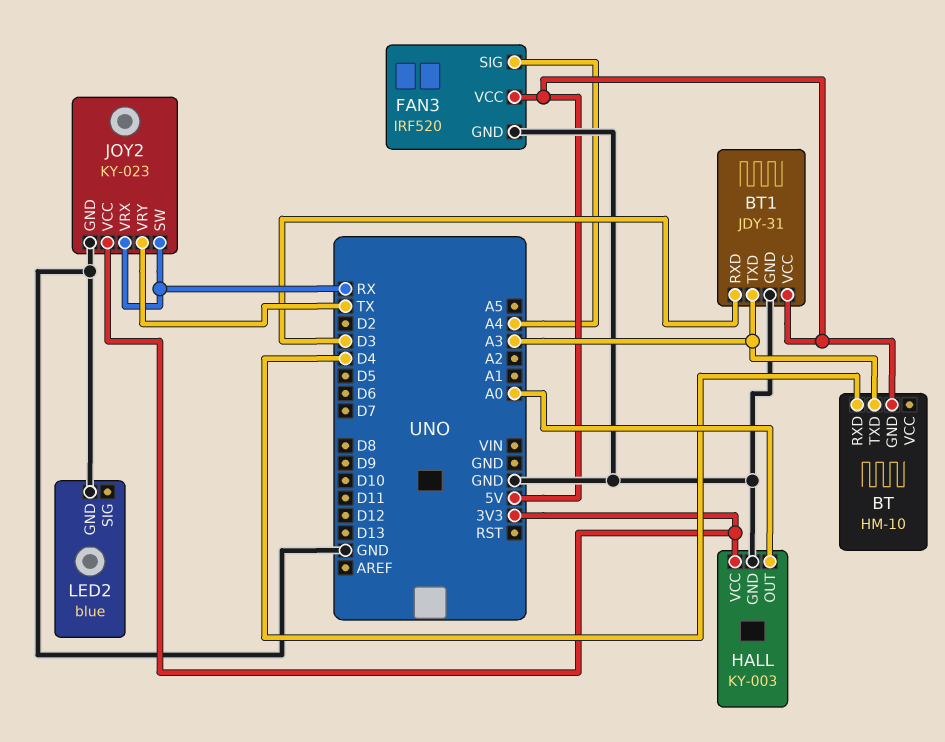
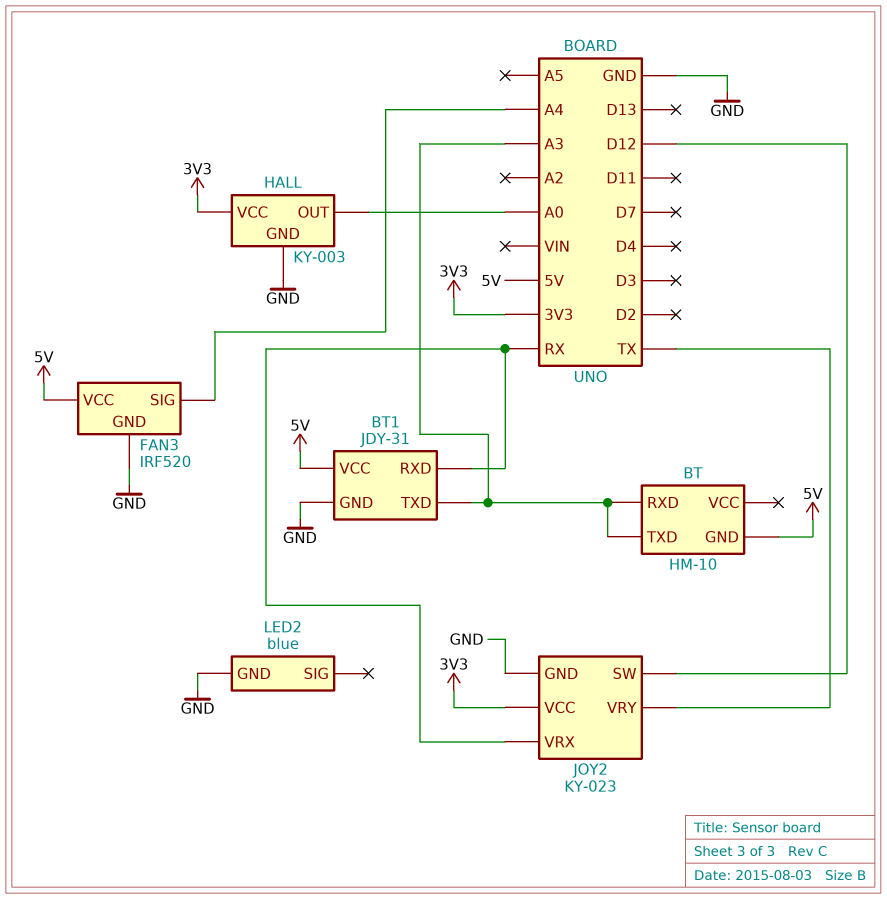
BT pin RXD: D4 -> A3
BT1 pin RXD: D3 -> RX
JOY2 pin SW: RX -> D12

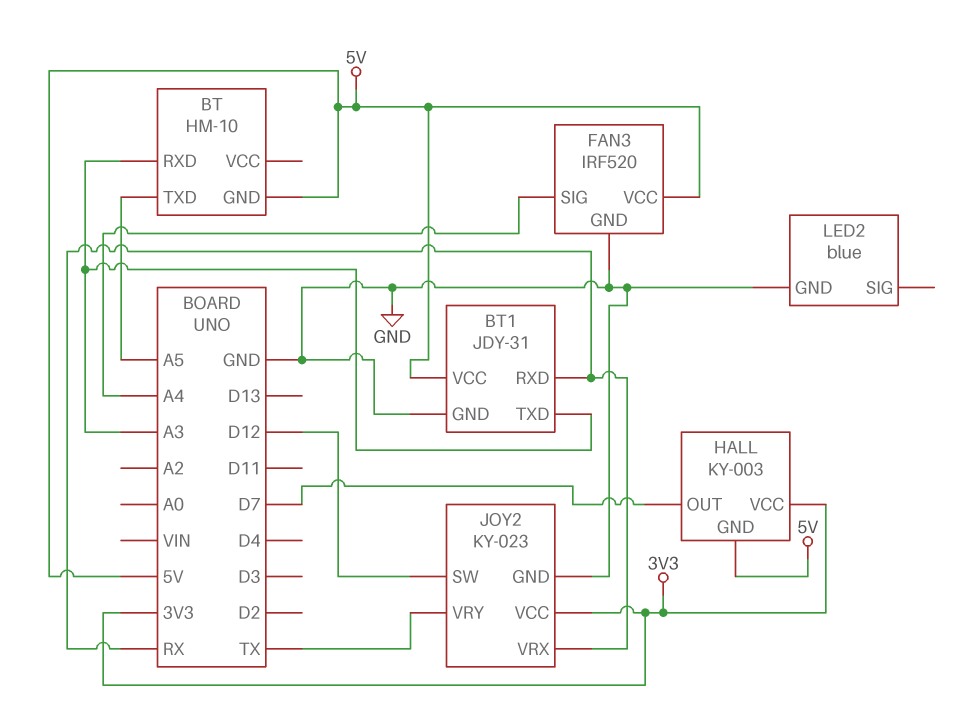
BT pin TXD: A3 -> A5
HALL pin GND: GND -> 5V
HALL pin OUT: A0 -> D7

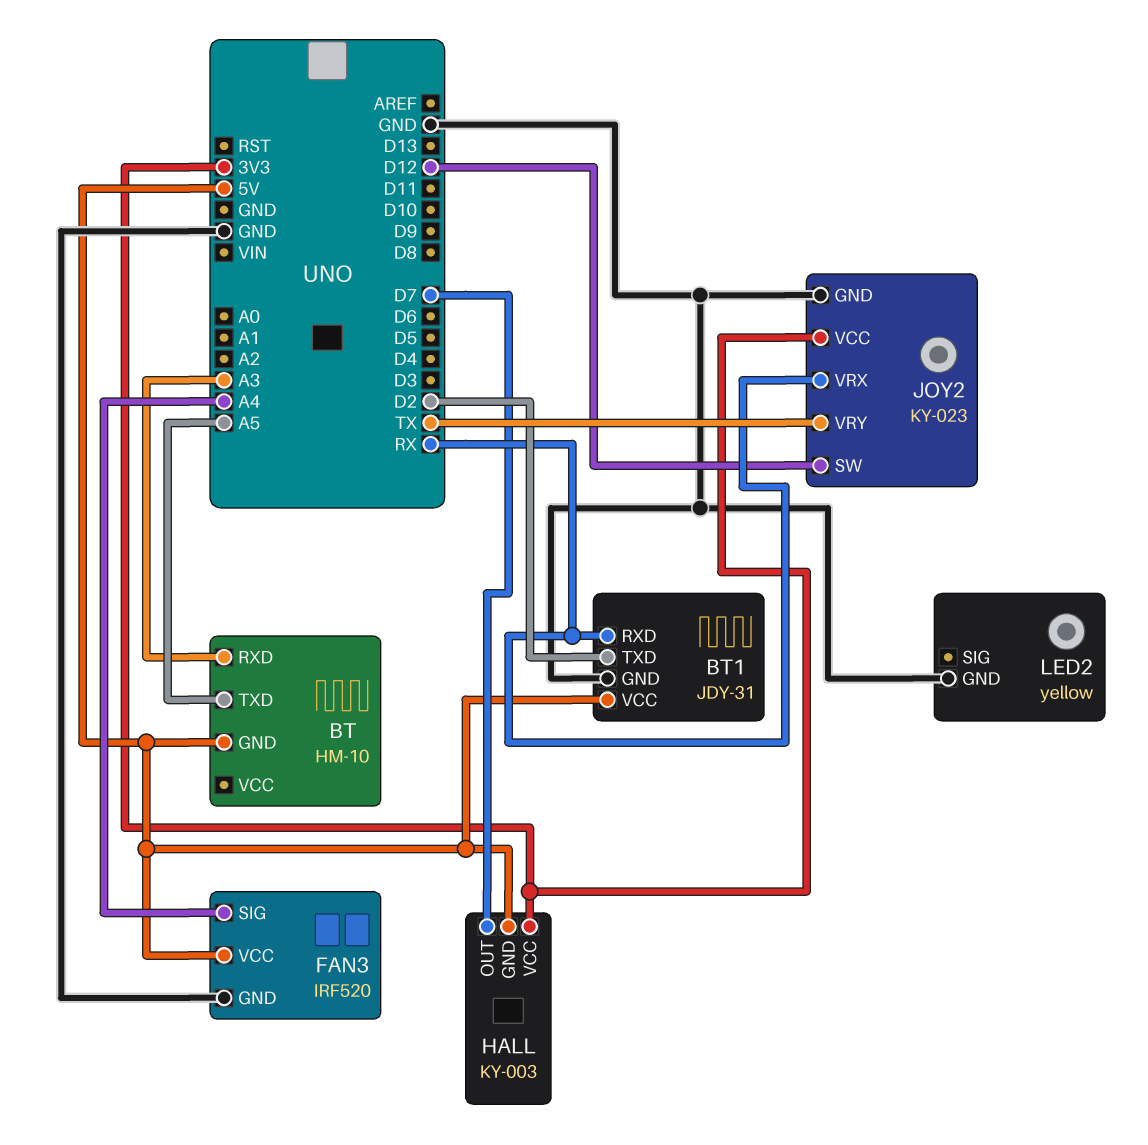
BT1 pin TXD: A3 -> D2
LED2: blue -> yellow

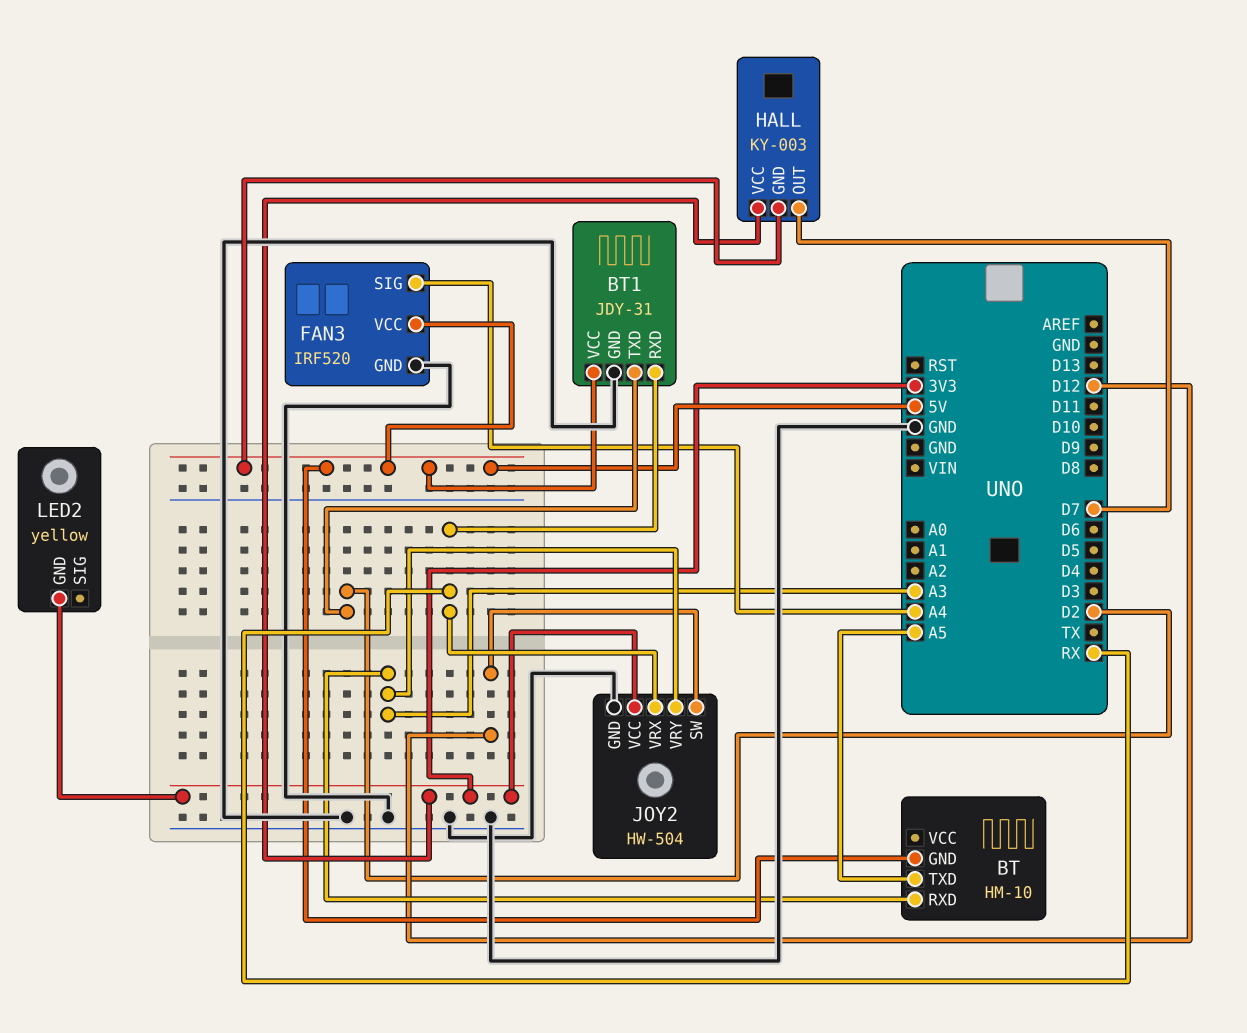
JOY2: KY-023 -> HW-504
JOY2 pin VRY: TX -> A3
LED2 pin GND: GND -> 3V3

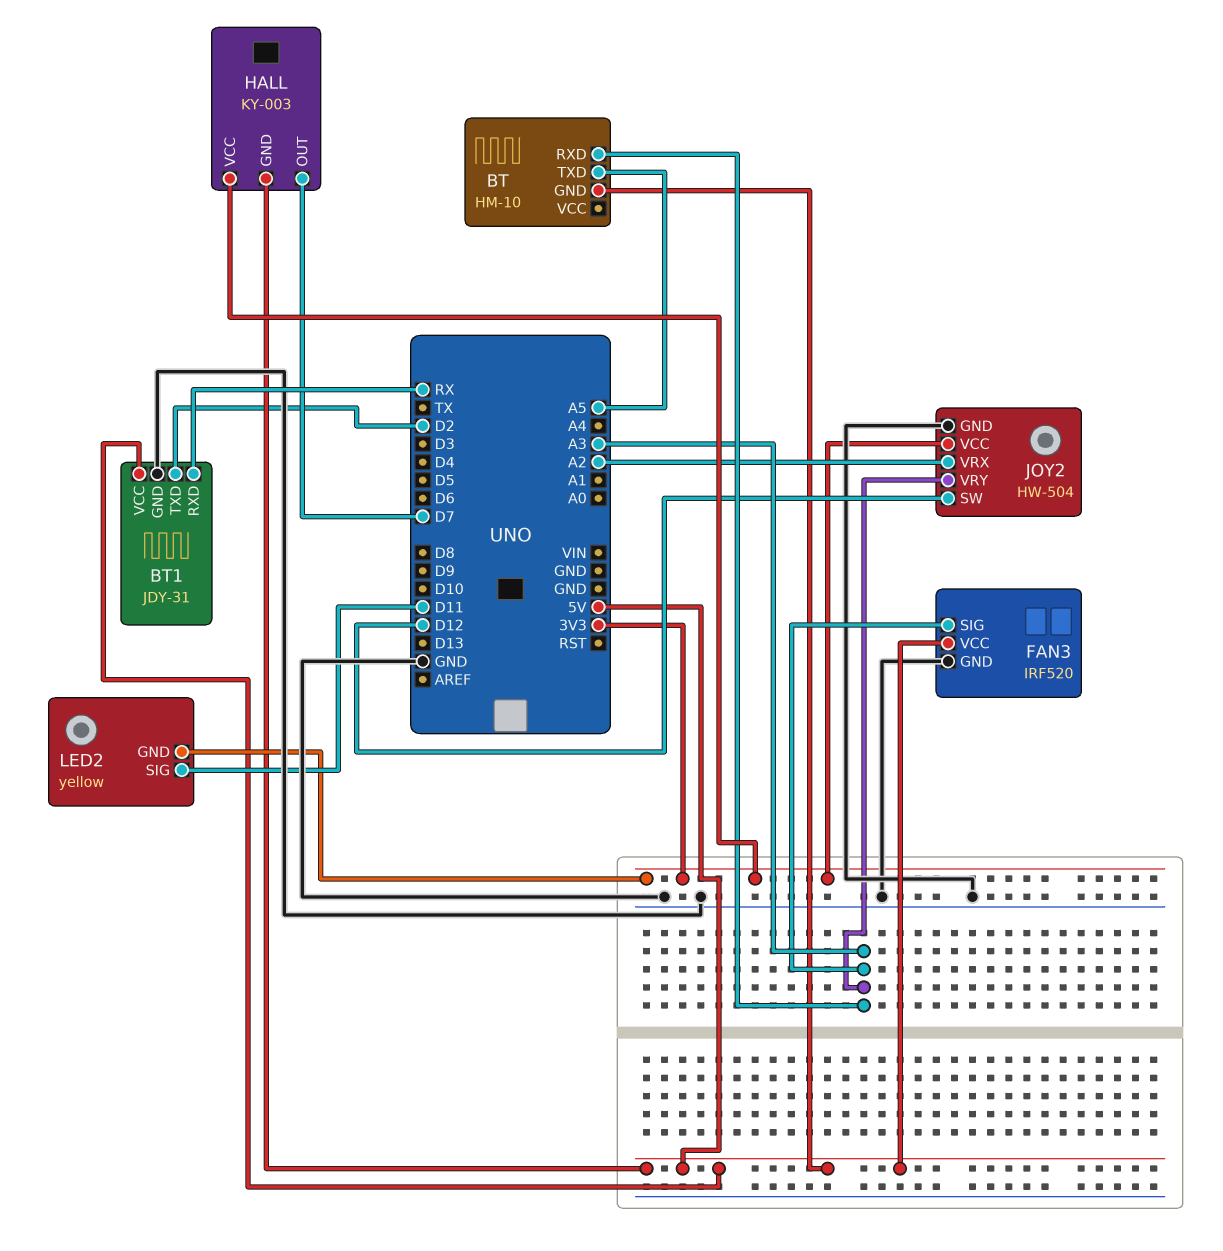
FAN3 pin SIG: A4 -> A3
JOY2 pin VRX: RX -> A2
LED2 pin SIG: none -> D11

